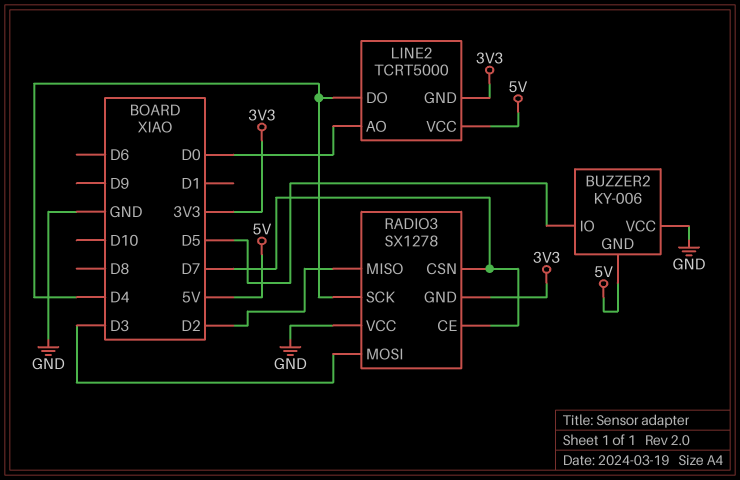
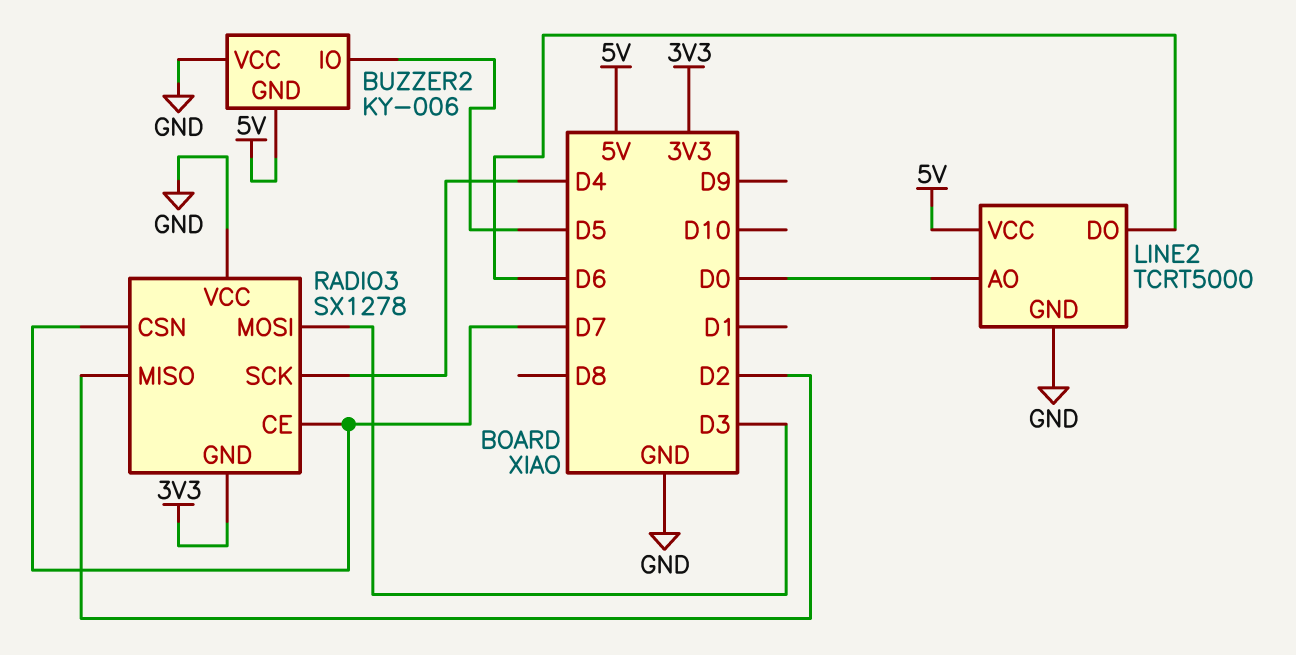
LINE2 pin DO: D4 -> D6
LINE2 pin GND: 3V3 -> GND

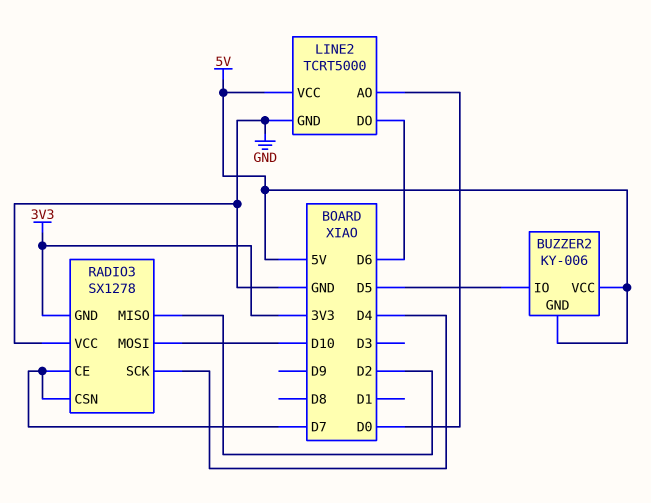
BUZZER2 pin VCC: GND -> 5V
RADIO3 pin MOSI: D3 -> D10

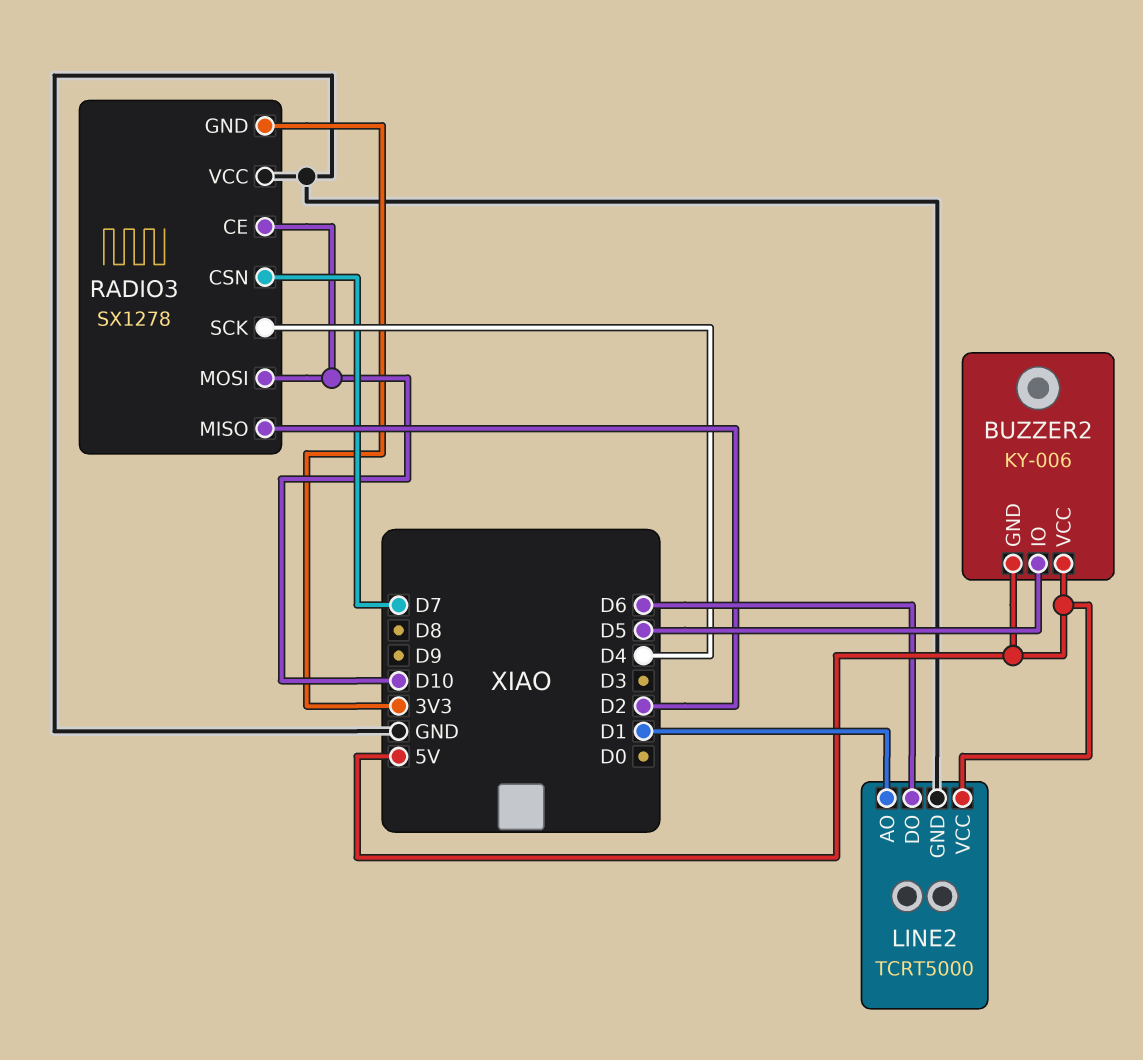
LINE2 pin AO: D0 -> D1
RADIO3 pin CE: D7 -> D10

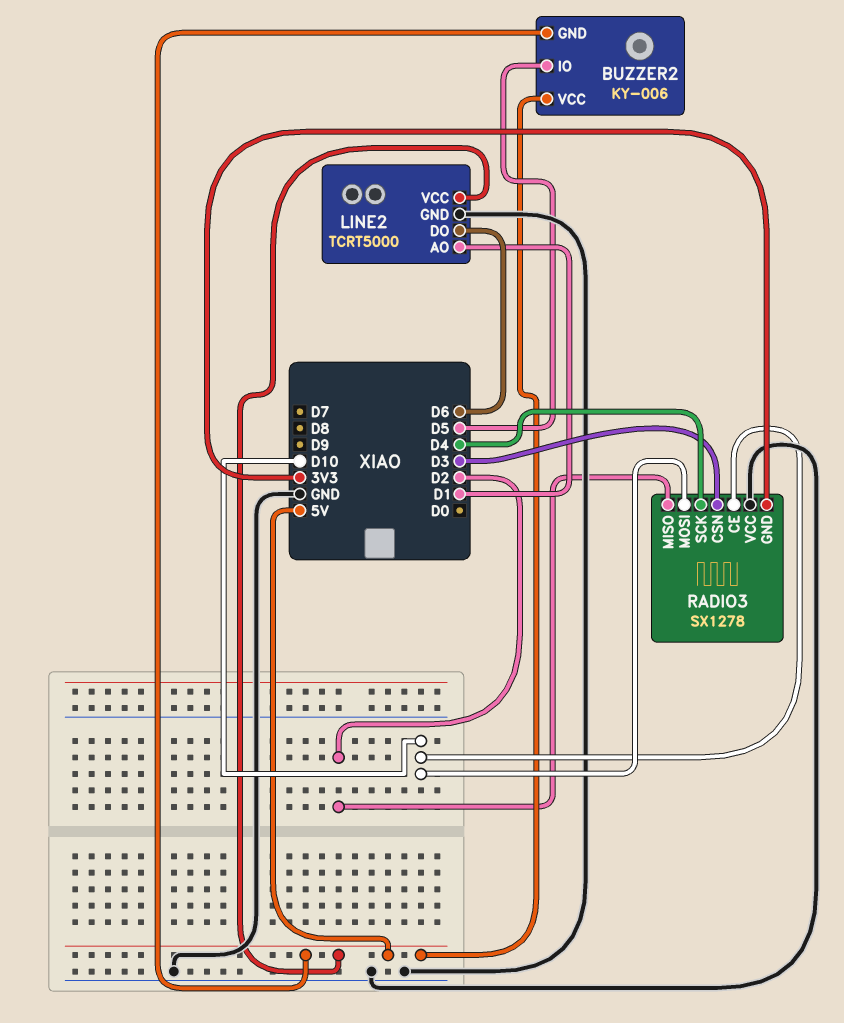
RADIO3 pin CSN: D7 -> D3

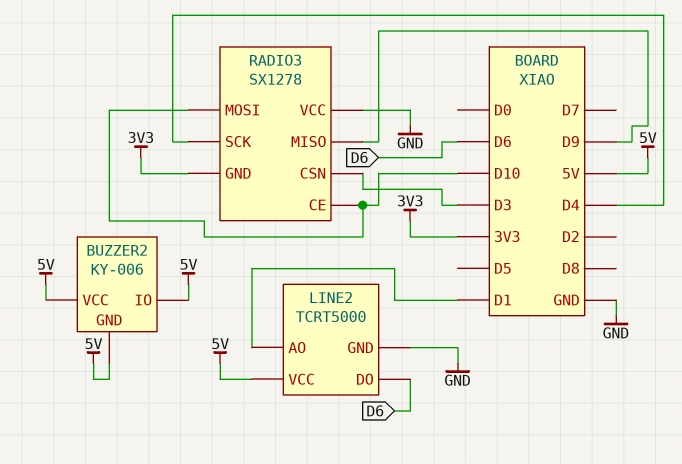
BUZZER2 pin IO: D5 -> 5V
RADIO3 pin MISO: D2 -> D9

